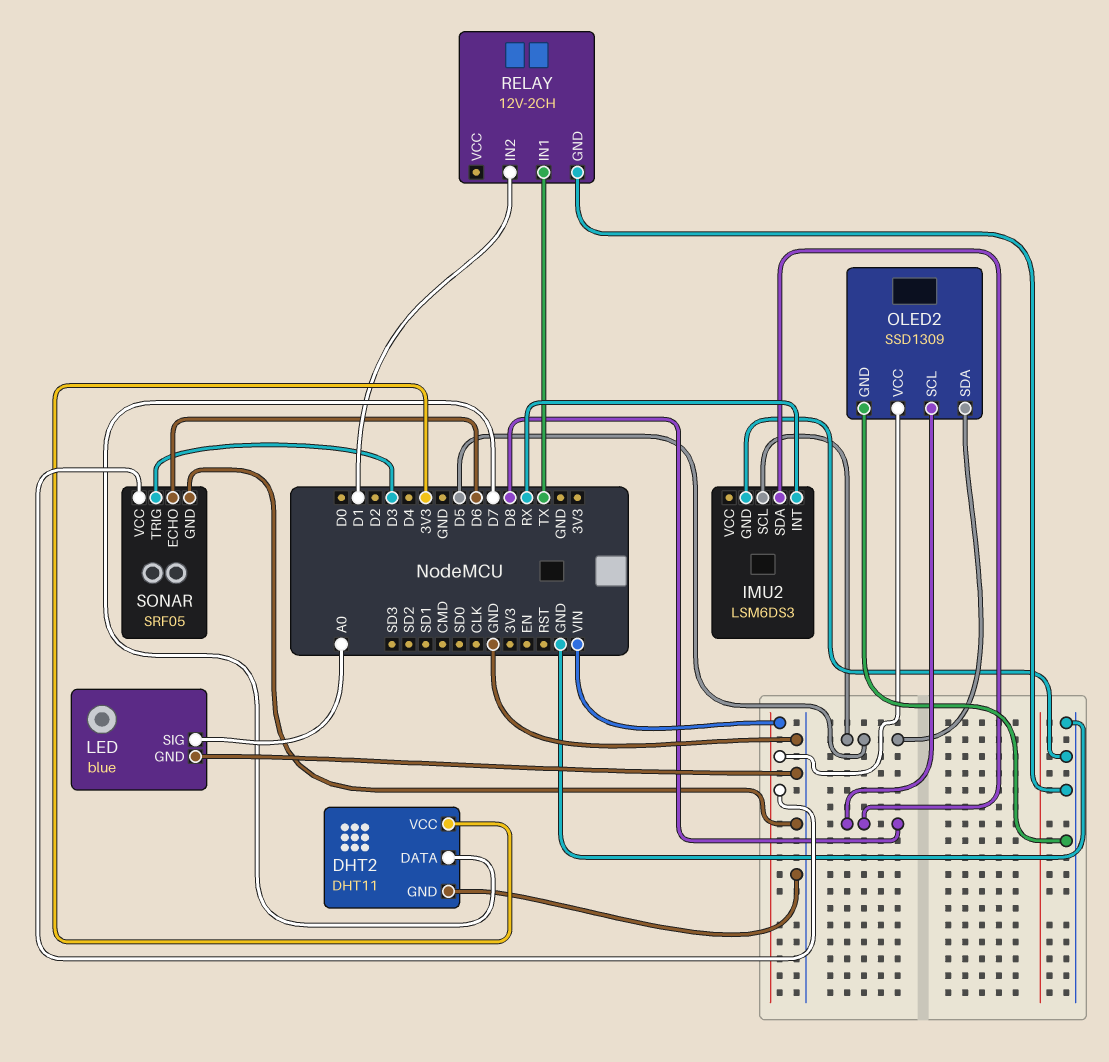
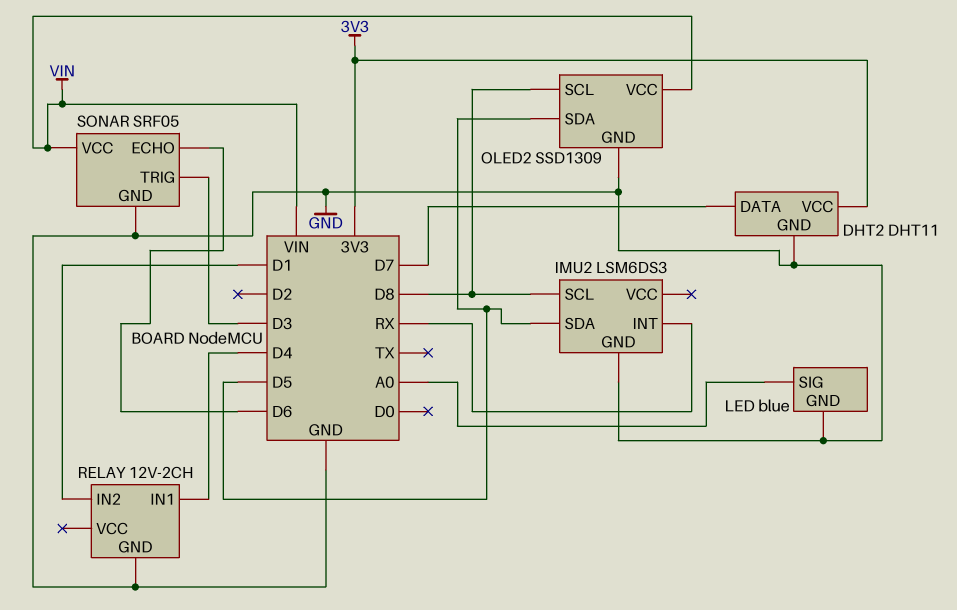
IMU2 pin SCL: D5 -> D8
IMU2 pin SDA: D8 -> D5
RELAY pin IN1: TX -> D4

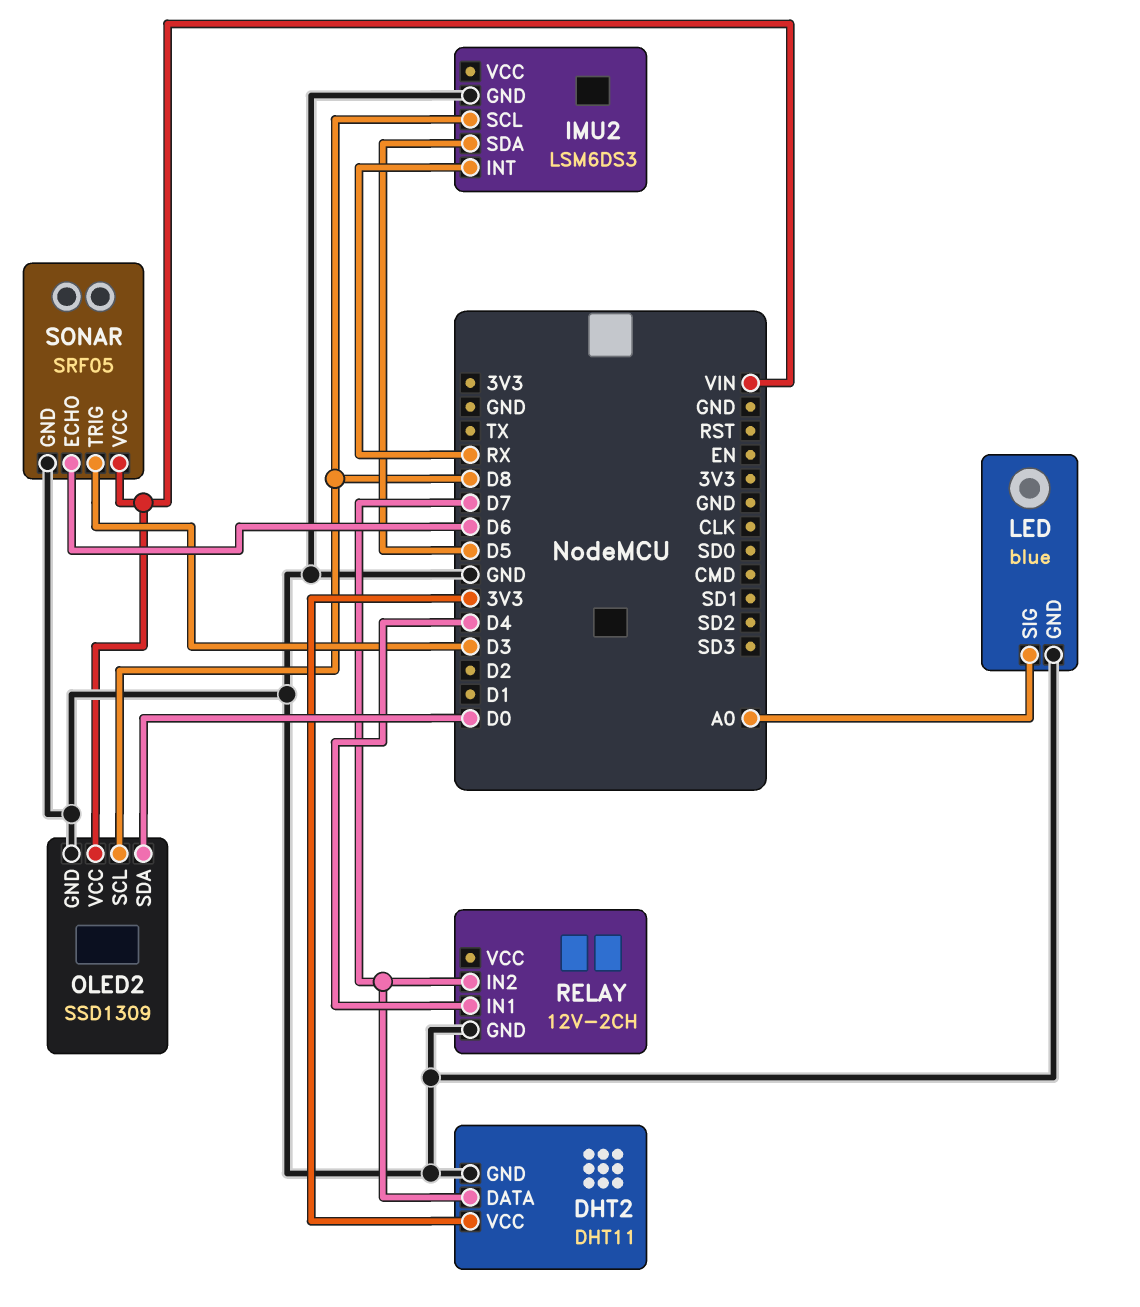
OLED2 pin SDA: D5 -> D0
RELAY pin IN2: D1 -> D7

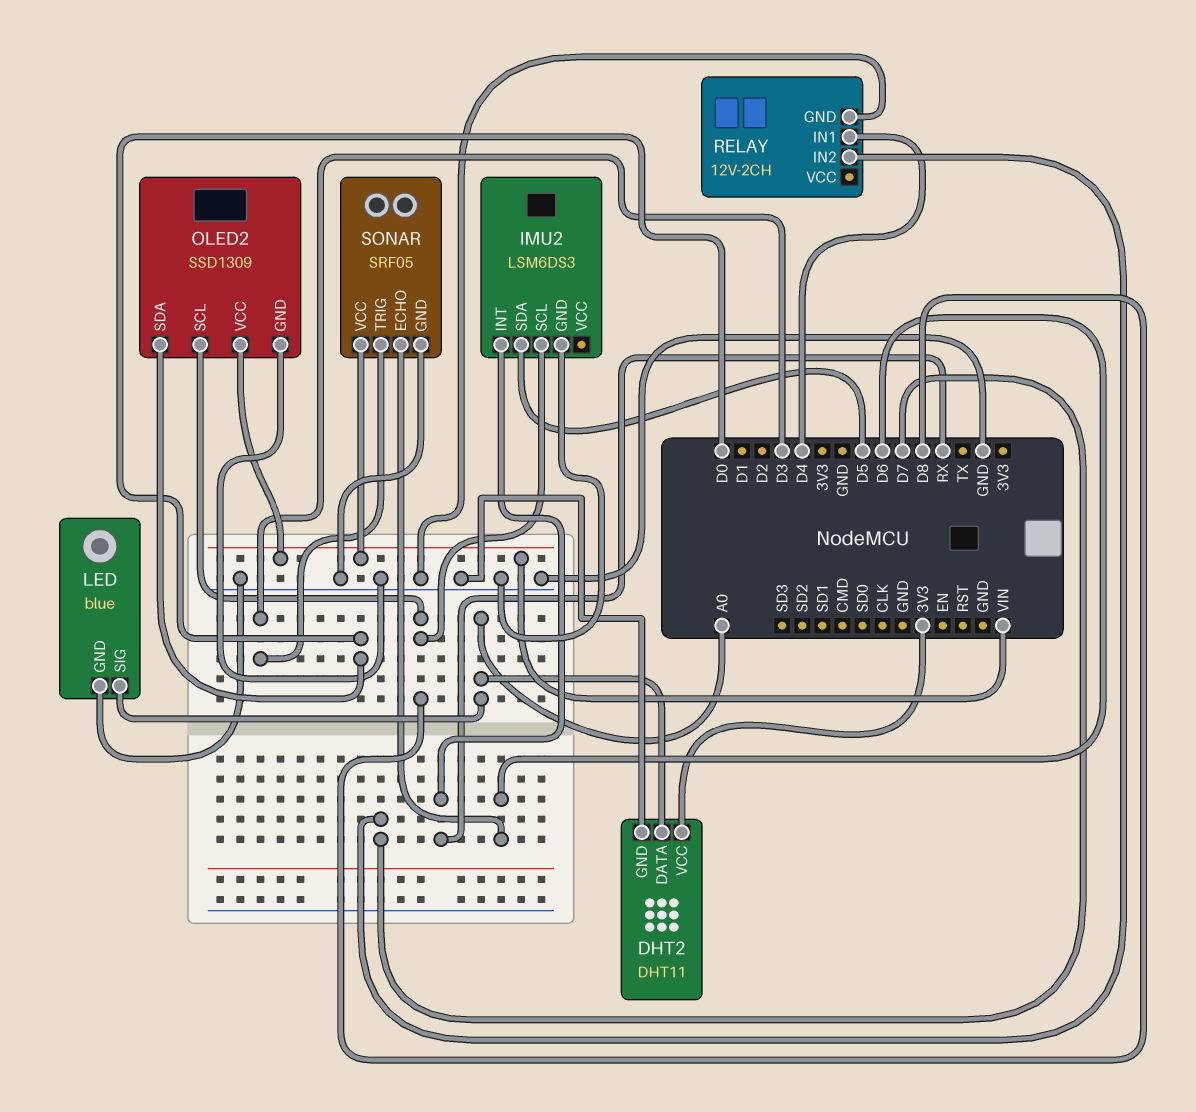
DHT2 pin DATA: D7 -> A0

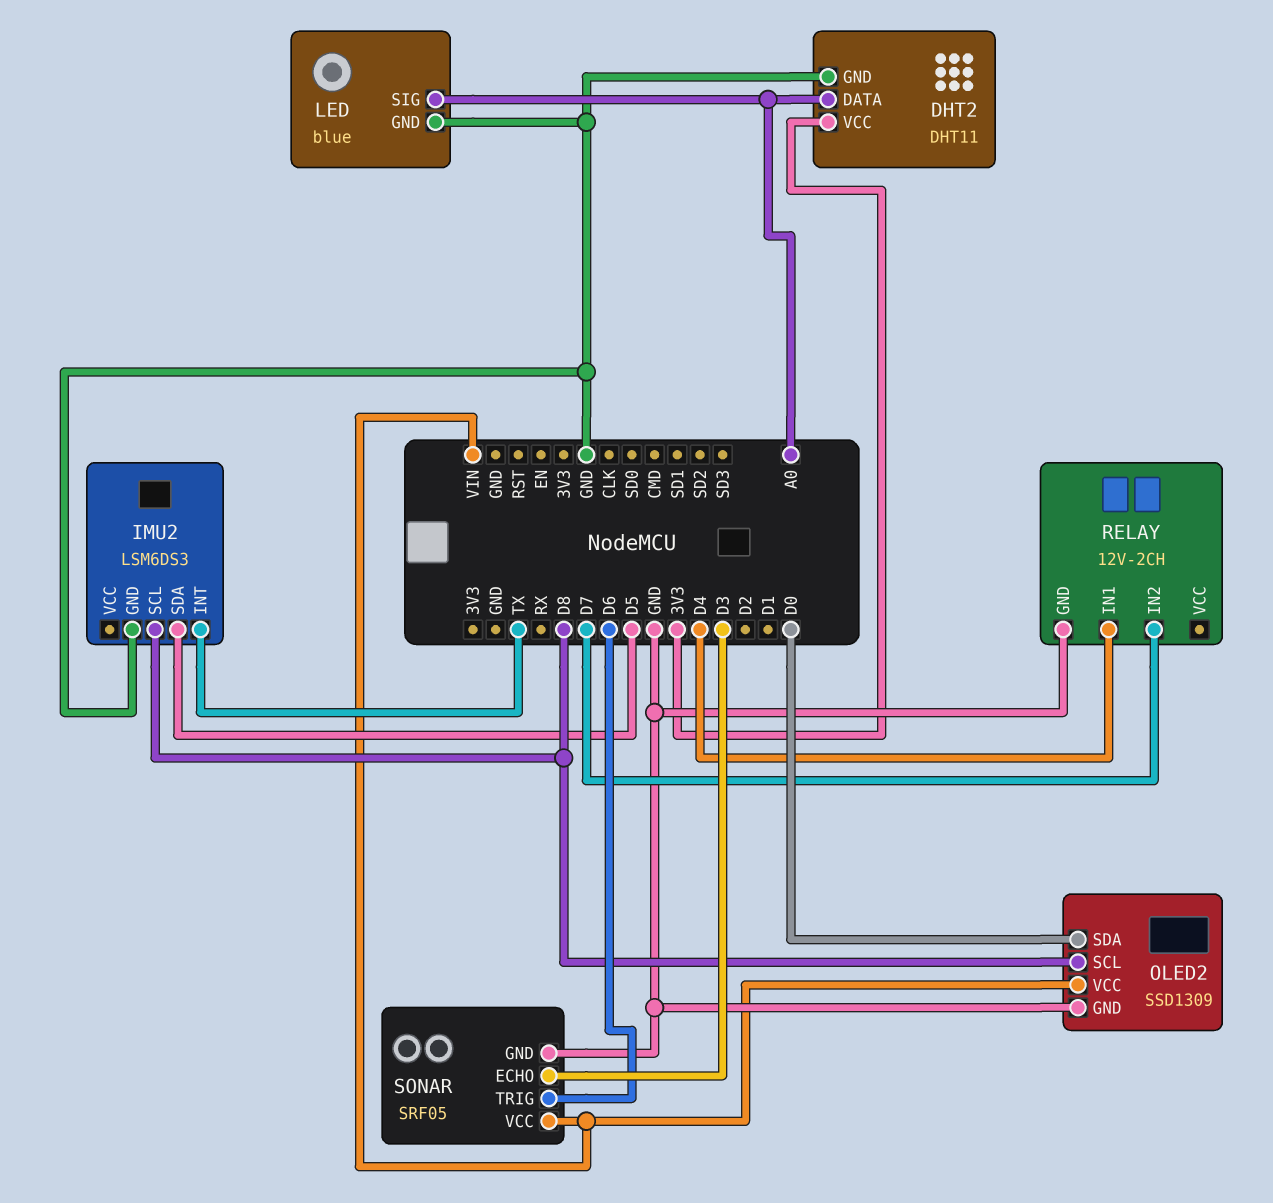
IMU2 pin INT: RX -> TX
SONAR pin ECHO: D6 -> D3
SONAR pin TRIG: D3 -> D6

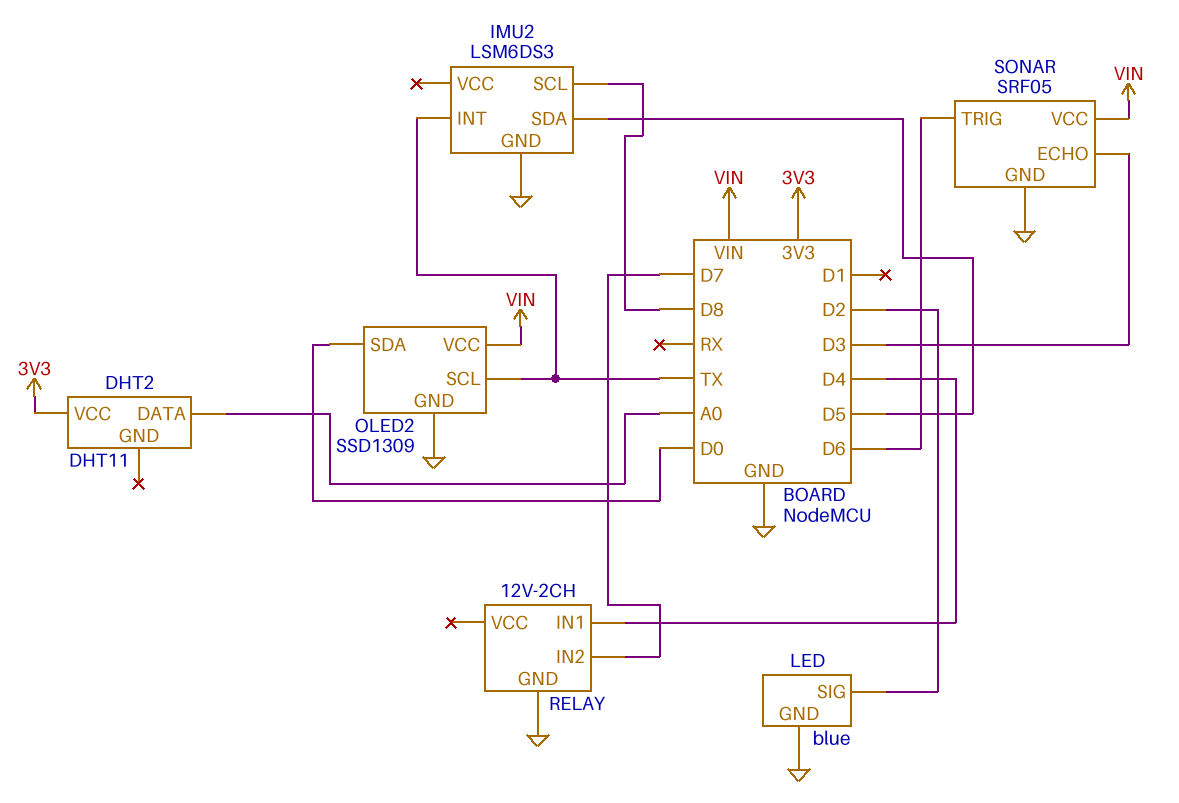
DHT2 pin GND: GND -> none
LED pin SIG: A0 -> D2
OLED2 pin SCL: D8 -> TX

